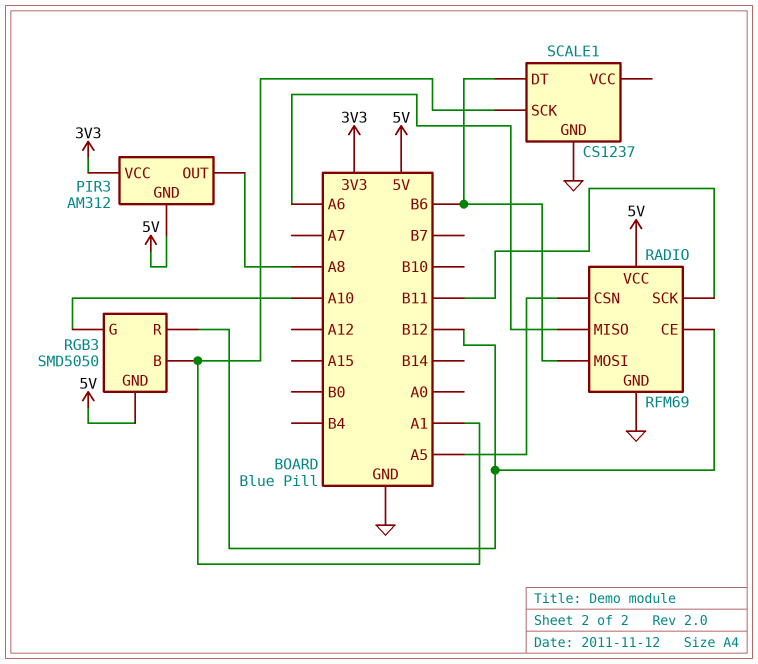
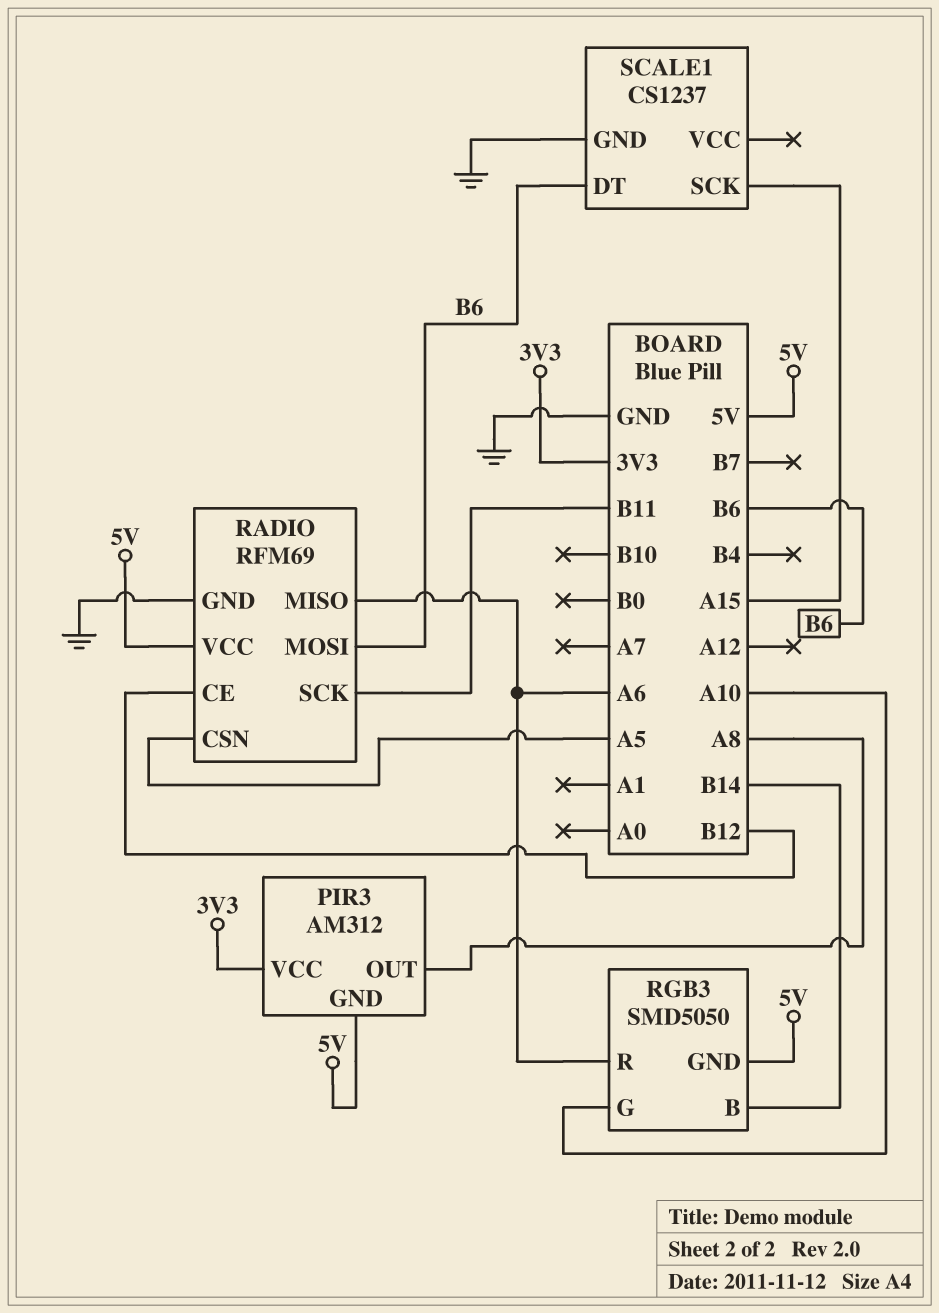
RGB3 pin B: A1 -> B14
RGB3 pin R: B12 -> A6
SCALE1 pin SCK: A1 -> A15

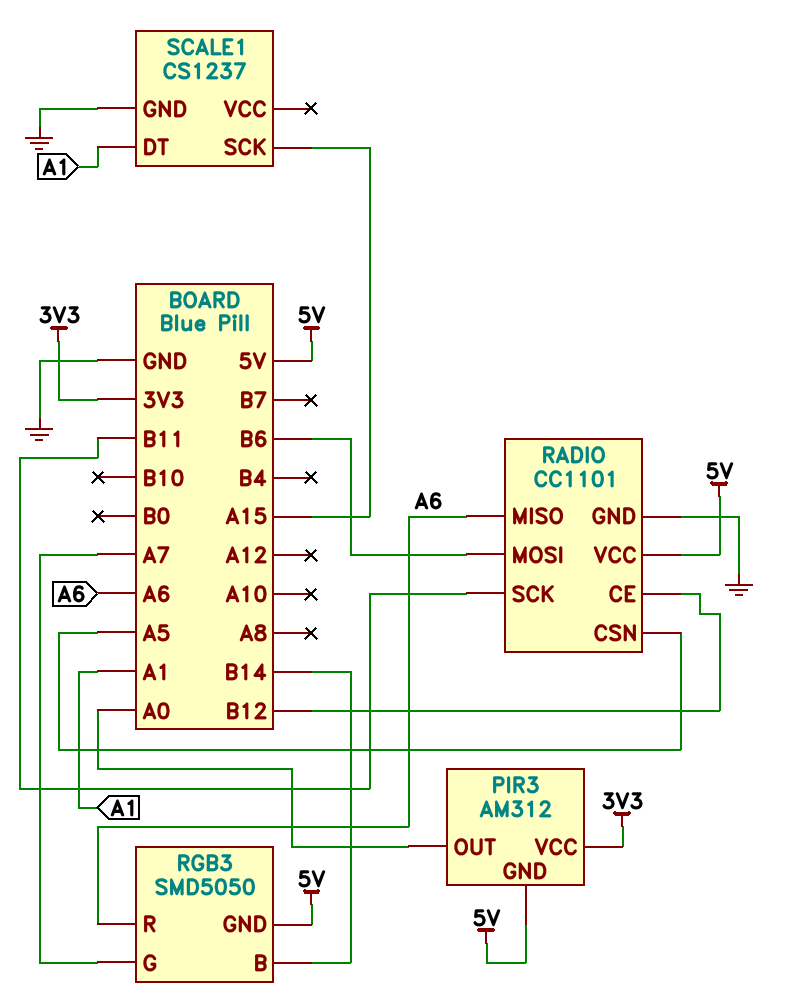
PIR3 pin OUT: A8 -> A0
RADIO: RFM69 -> CC1101
RGB3 pin G: A10 -> A7
SCALE1 pin DT: B6 -> A1

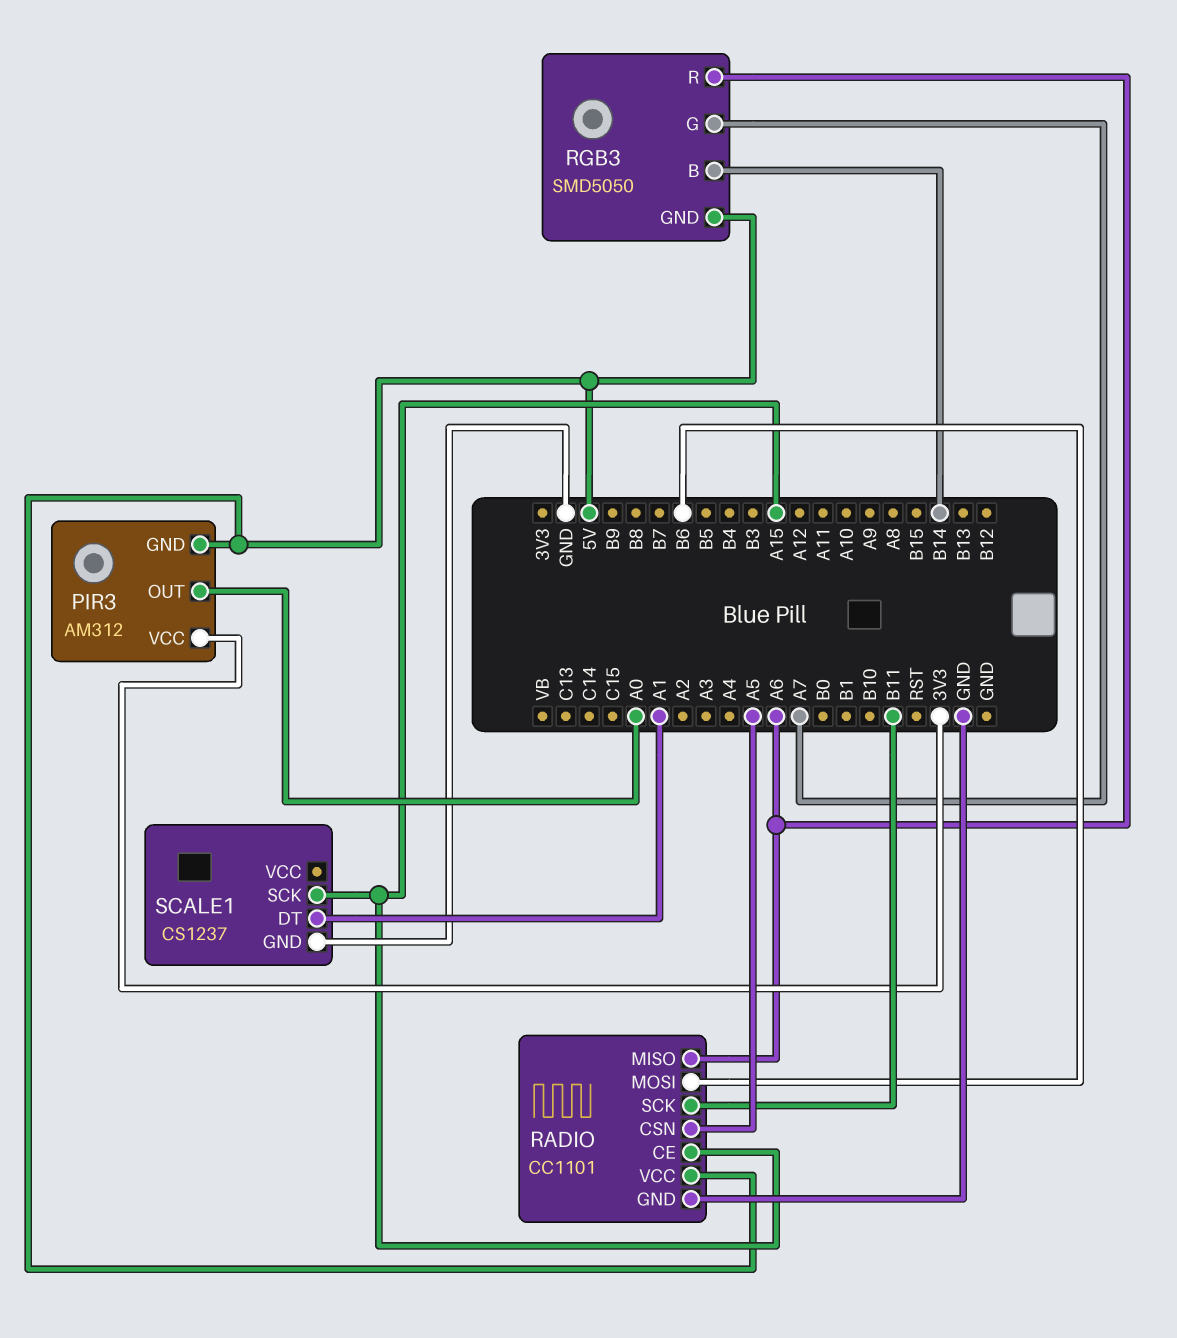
RADIO pin CE: B12 -> A15

